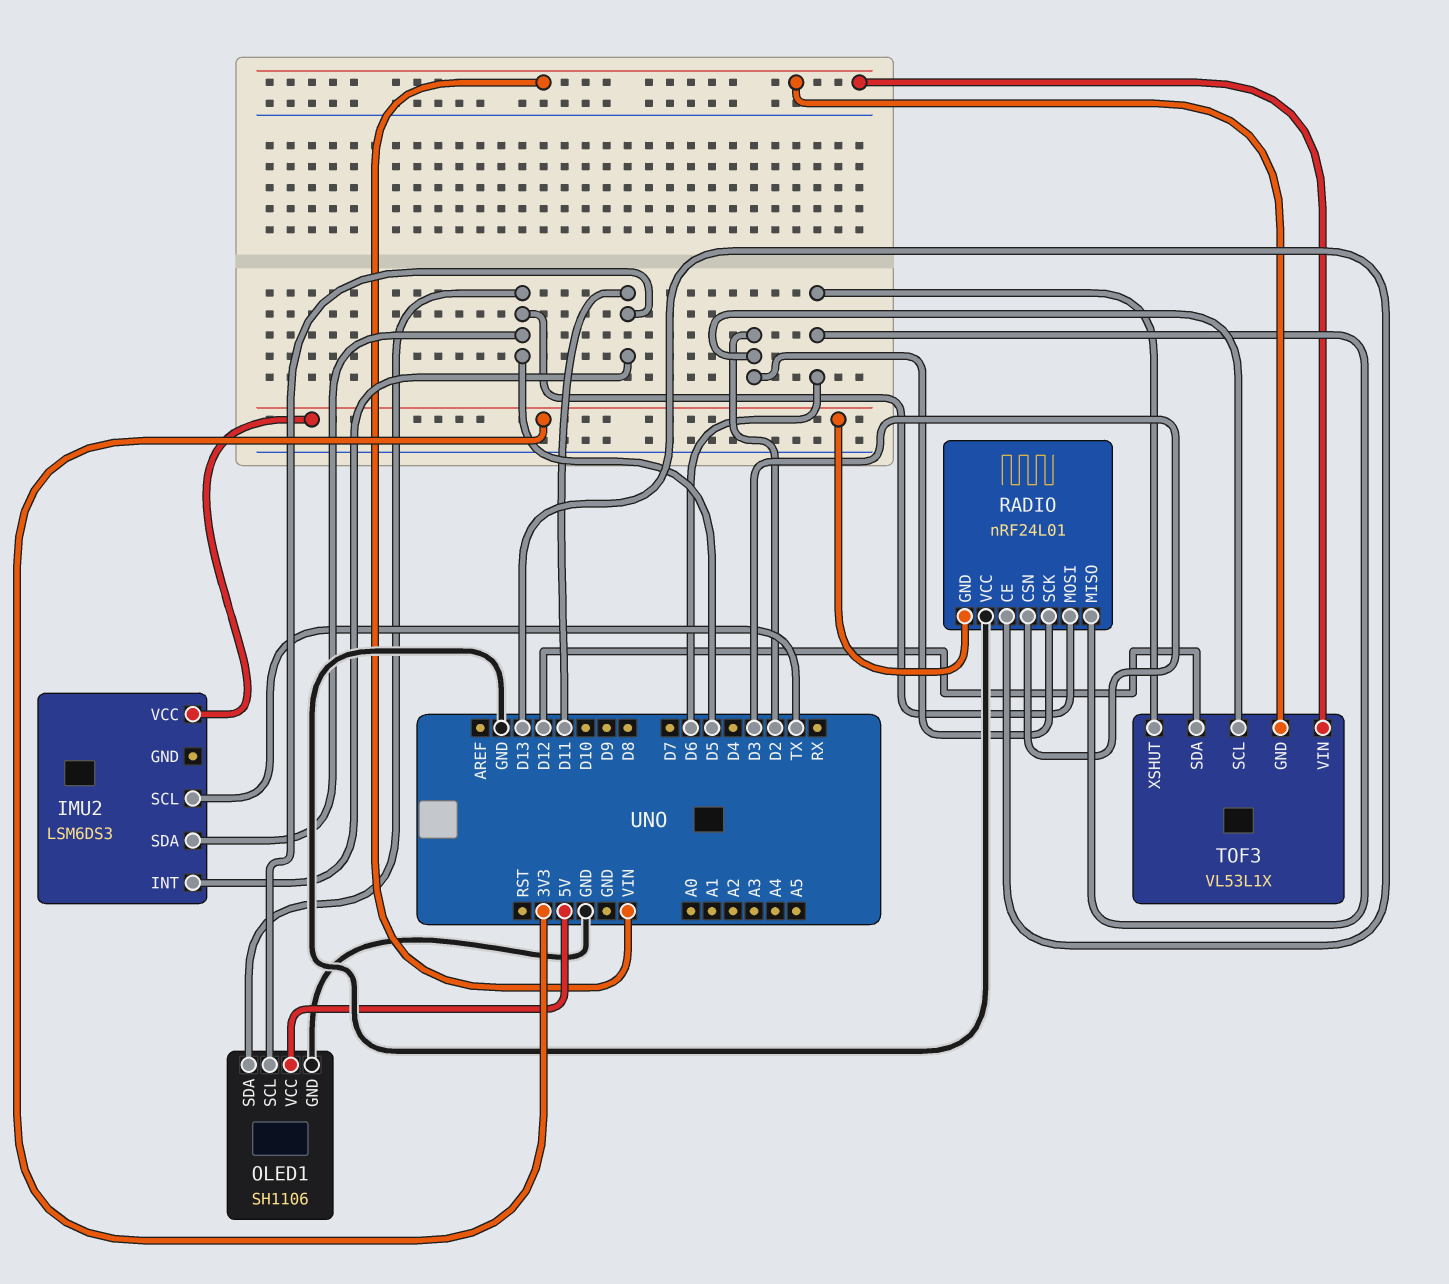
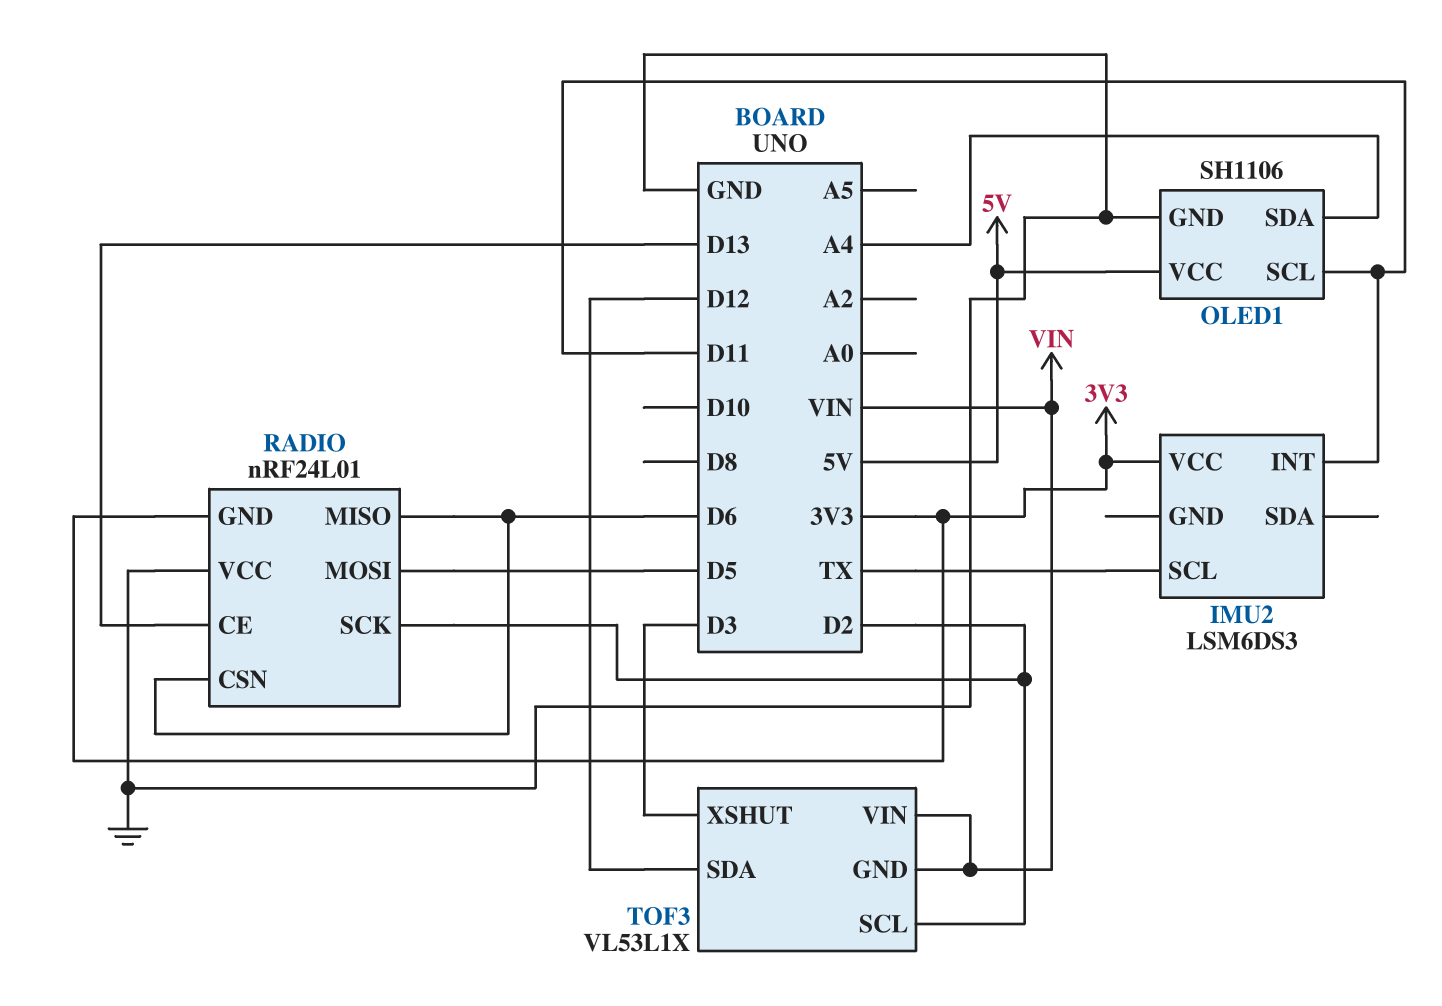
IMU2 pin SDA: D5 -> none
OLED1 pin SDA: D5 -> A4
RADIO pin CSN: D3 -> D6
TOF3 pin XSHUT: D6 -> D3

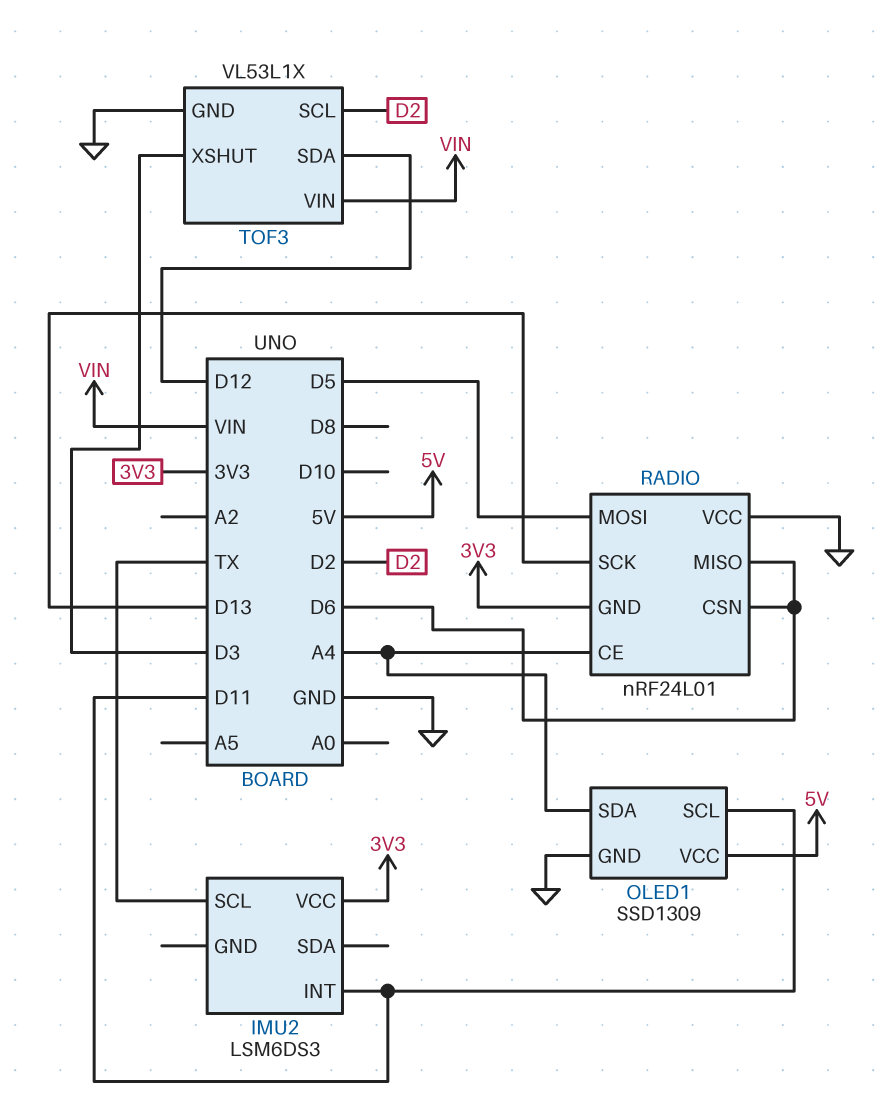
OLED1: SH1106 -> SSD1309
RADIO pin CE: D13 -> A4
RADIO pin SCK: D2 -> D13
TOF3 pin GND: VIN -> GND

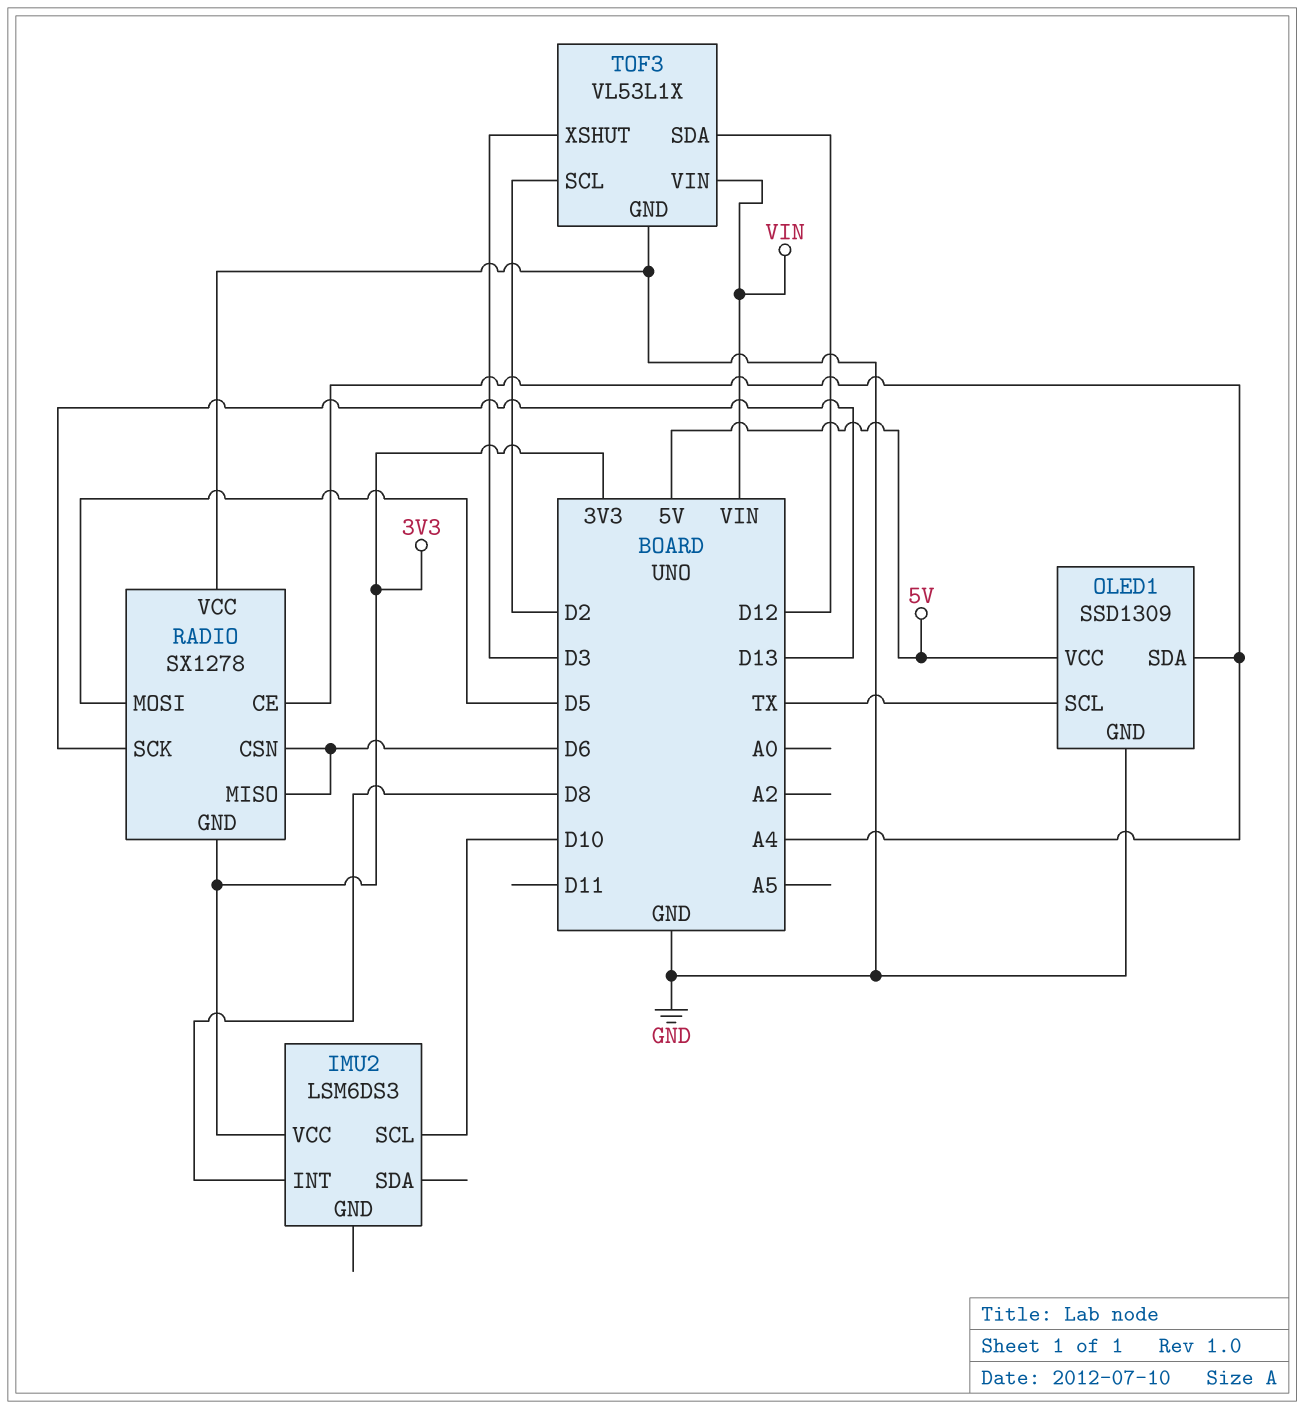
IMU2 pin INT: D11 -> D8
IMU2 pin SCL: TX -> D10
OLED1 pin SCL: D11 -> TX
RADIO: nRF24L01 -> SX1278

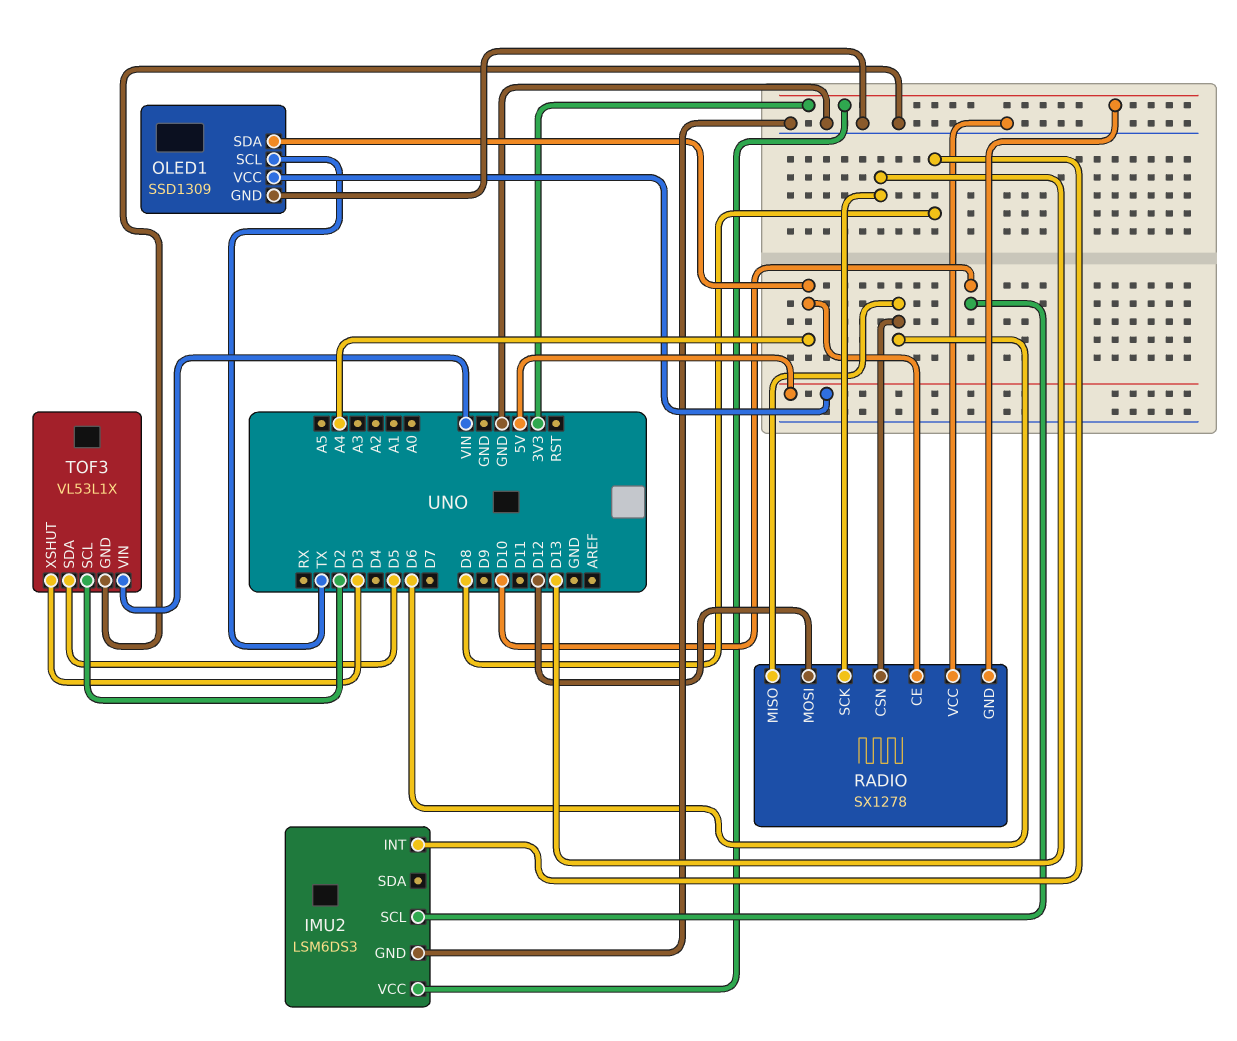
IMU2 pin GND: none -> GND
RADIO pin MOSI: D5 -> D12
TOF3 pin SDA: D12 -> D5

